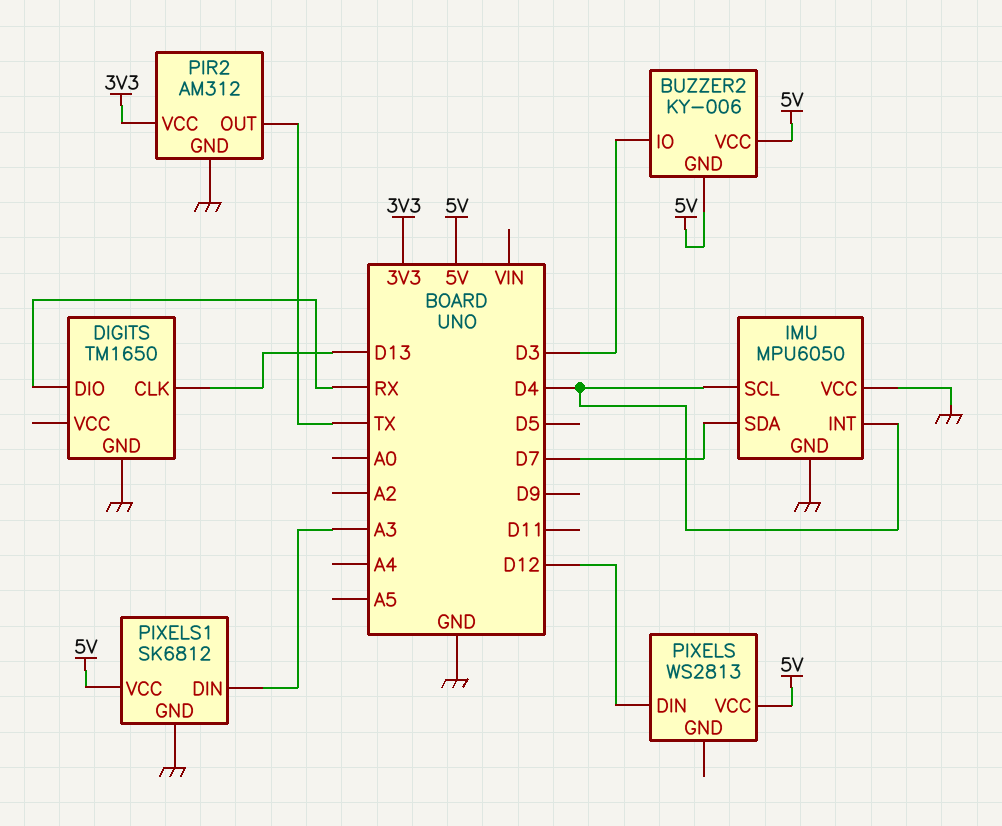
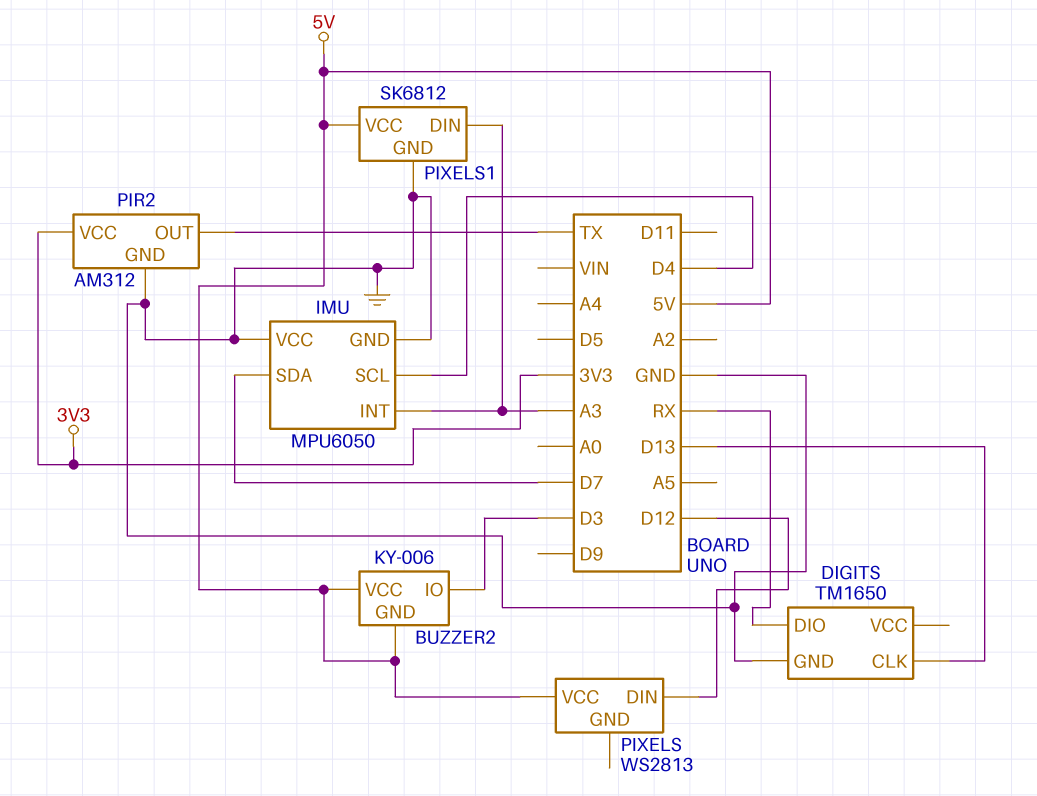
IMU pin INT: D4 -> A3

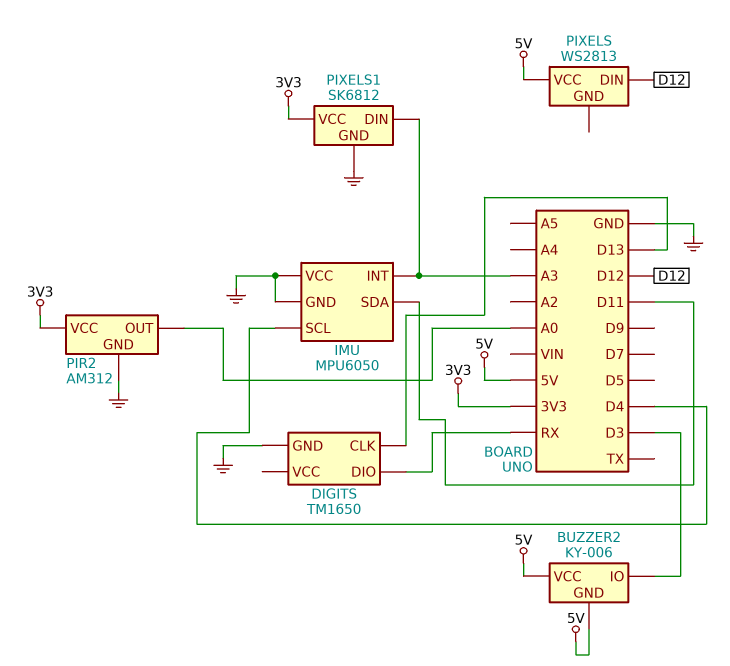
IMU pin SDA: D7 -> D11
PIR2 pin OUT: TX -> A0
PIXELS1 pin VCC: 5V -> 3V3

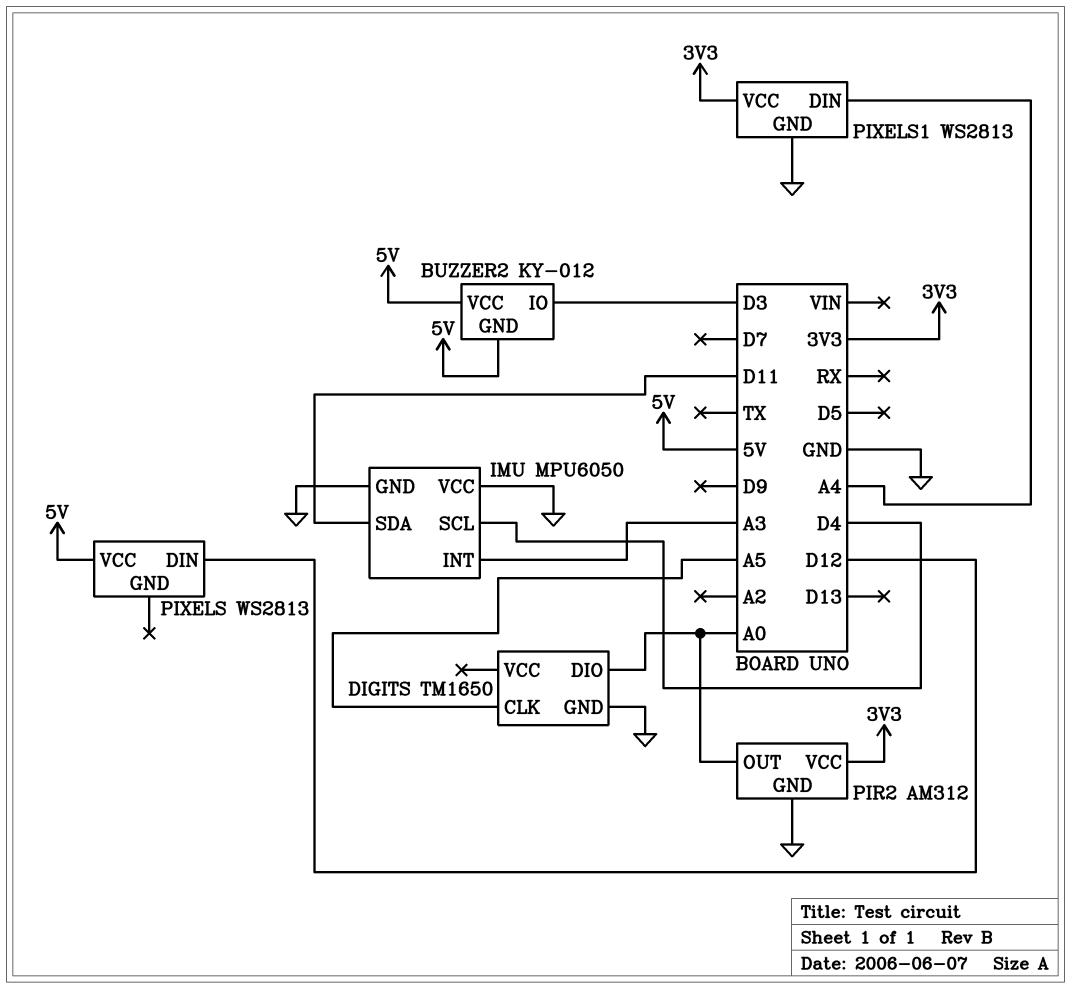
BUZZER2: KY-006 -> KY-012
DIGITS pin CLK: D13 -> A5
DIGITS pin DIO: RX -> A0
PIXELS1: SK6812 -> WS2813
PIXELS1 pin DIN: A3 -> A4

